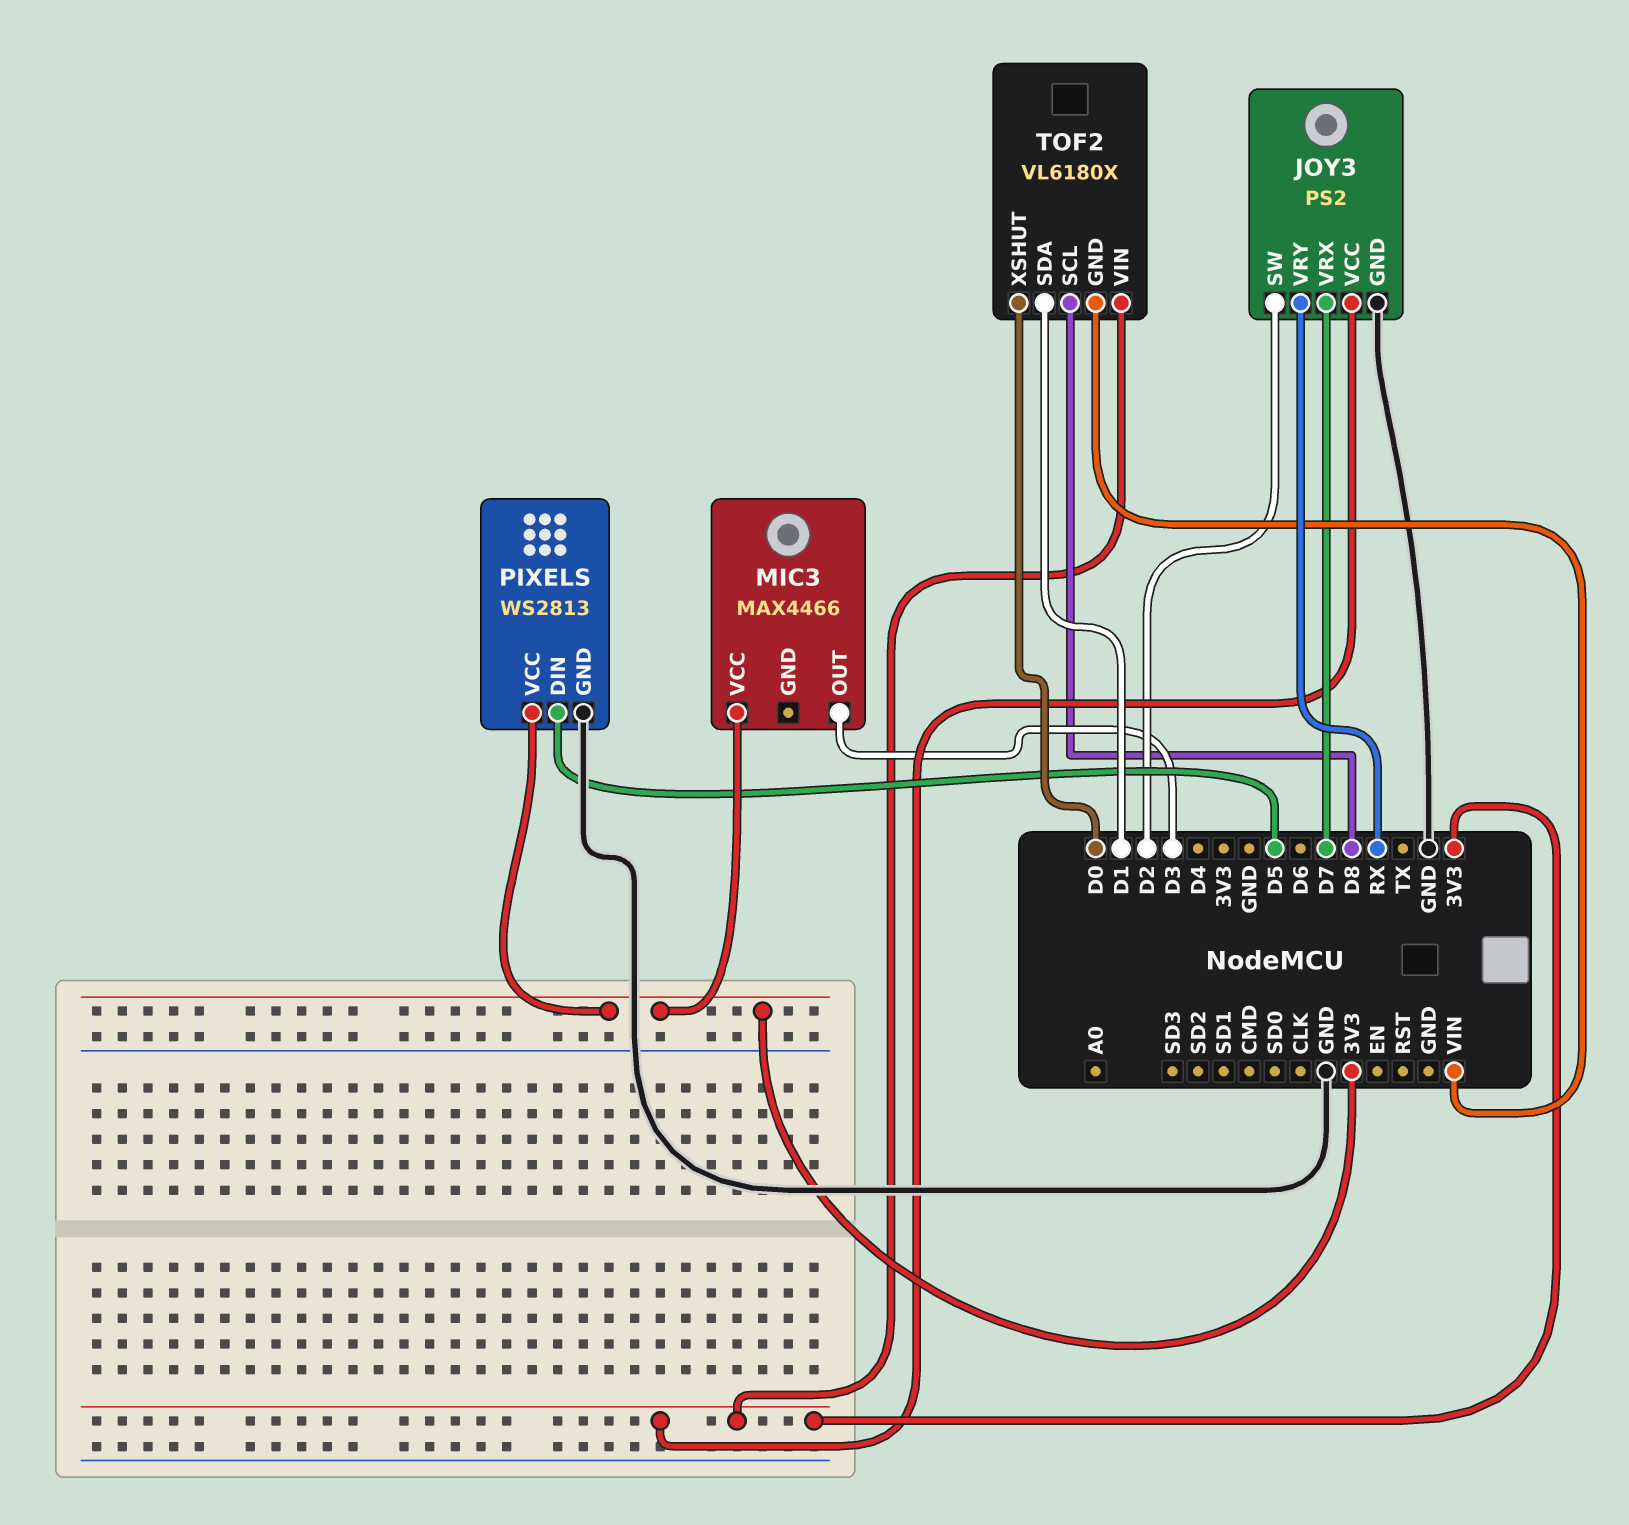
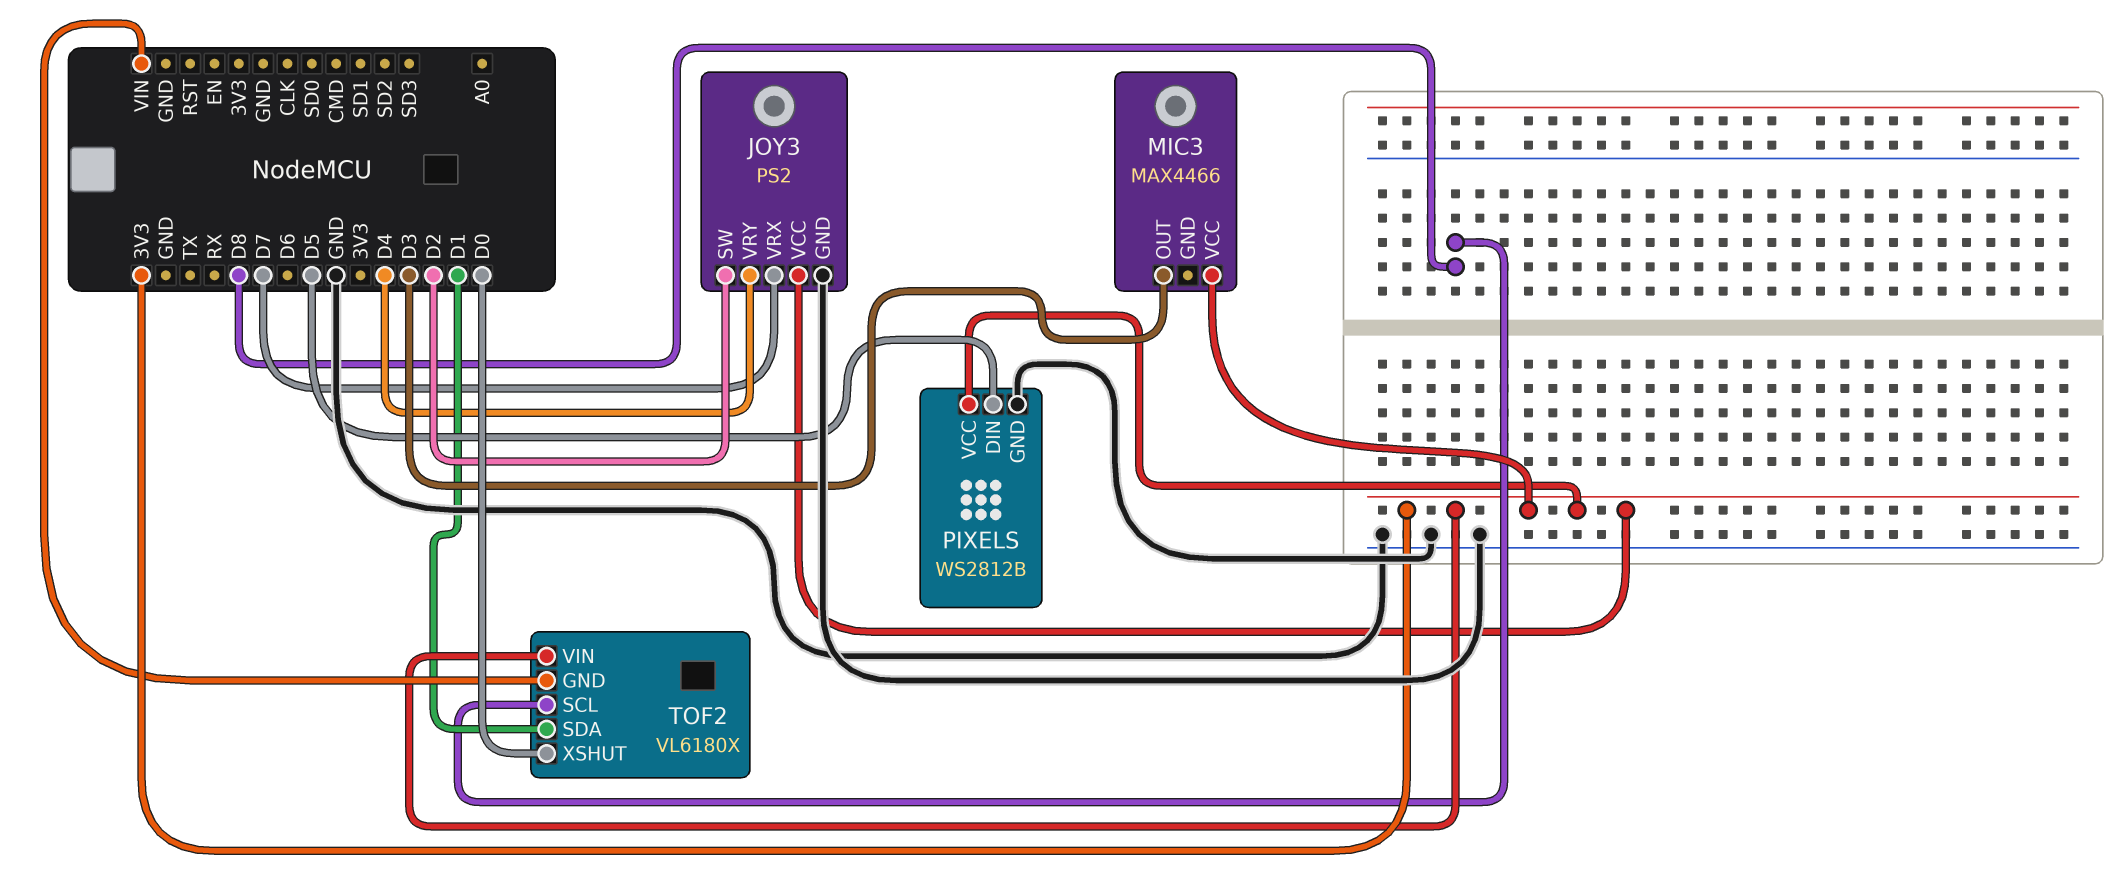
JOY3 pin VRY: RX -> D4
PIXELS: WS2813 -> WS2812B

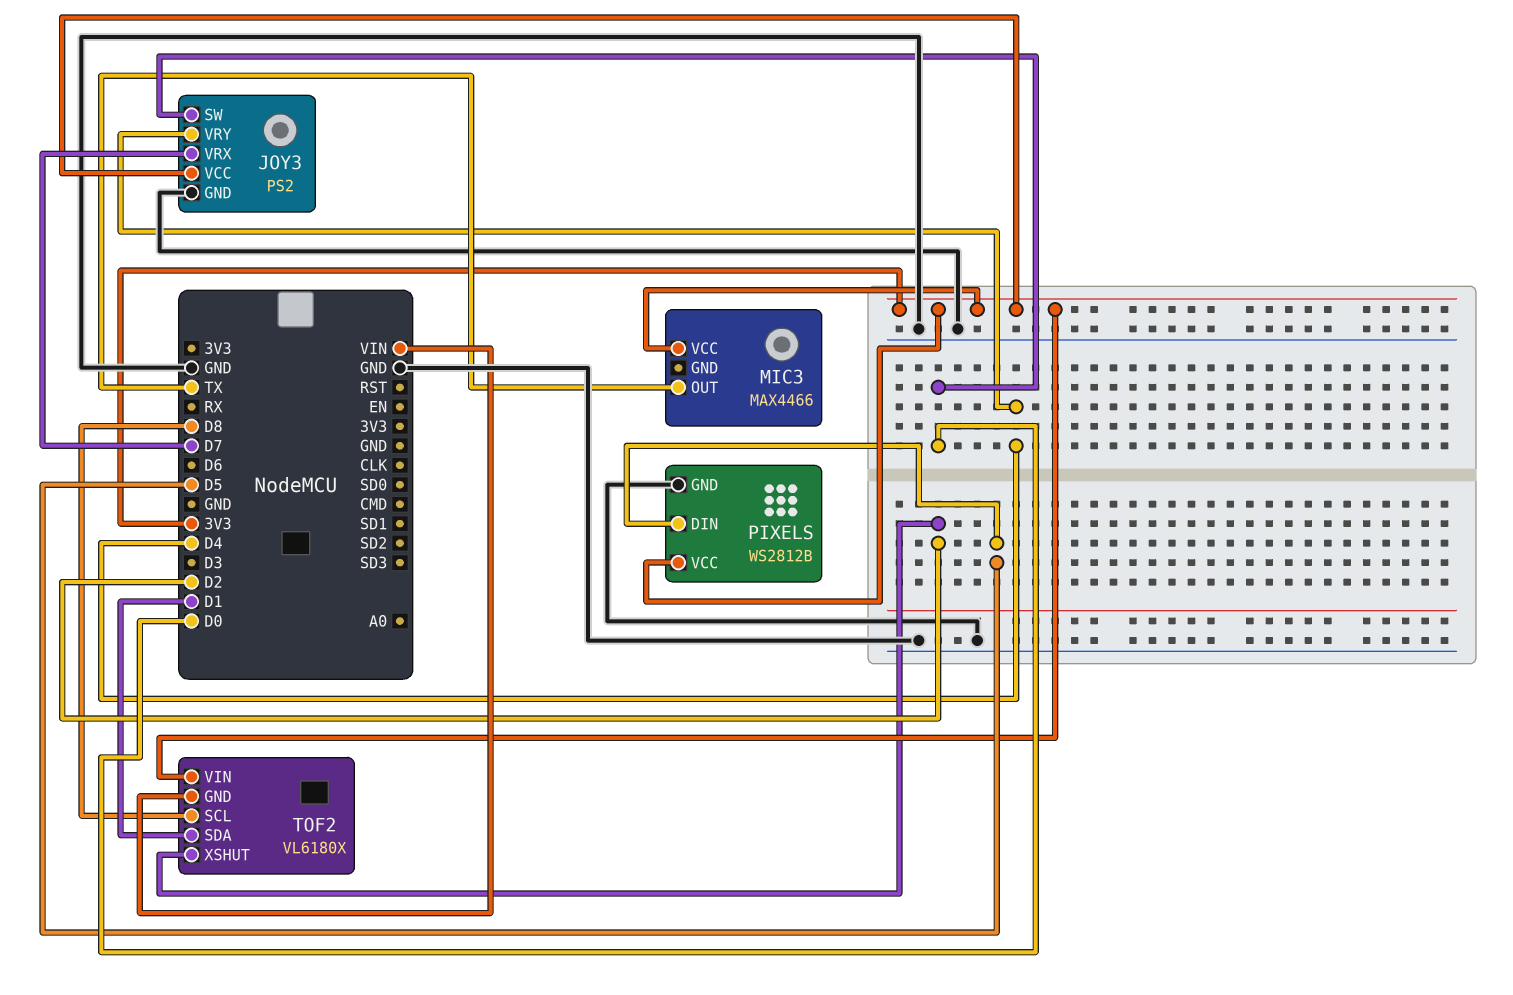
JOY3 pin SW: D2 -> D0
MIC3 pin OUT: D3 -> TX
TOF2 pin XSHUT: D0 -> D2

